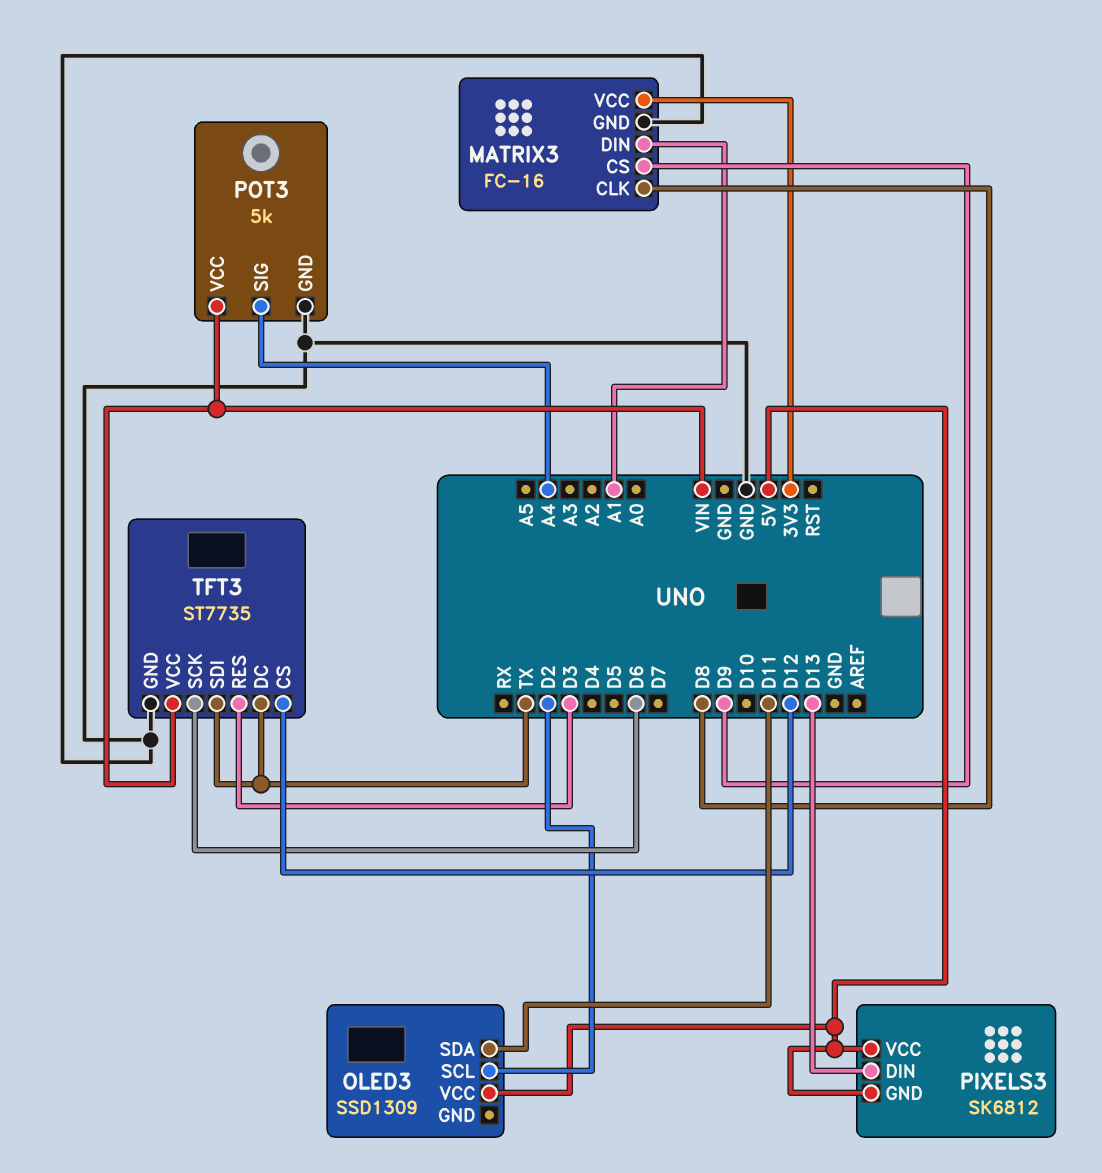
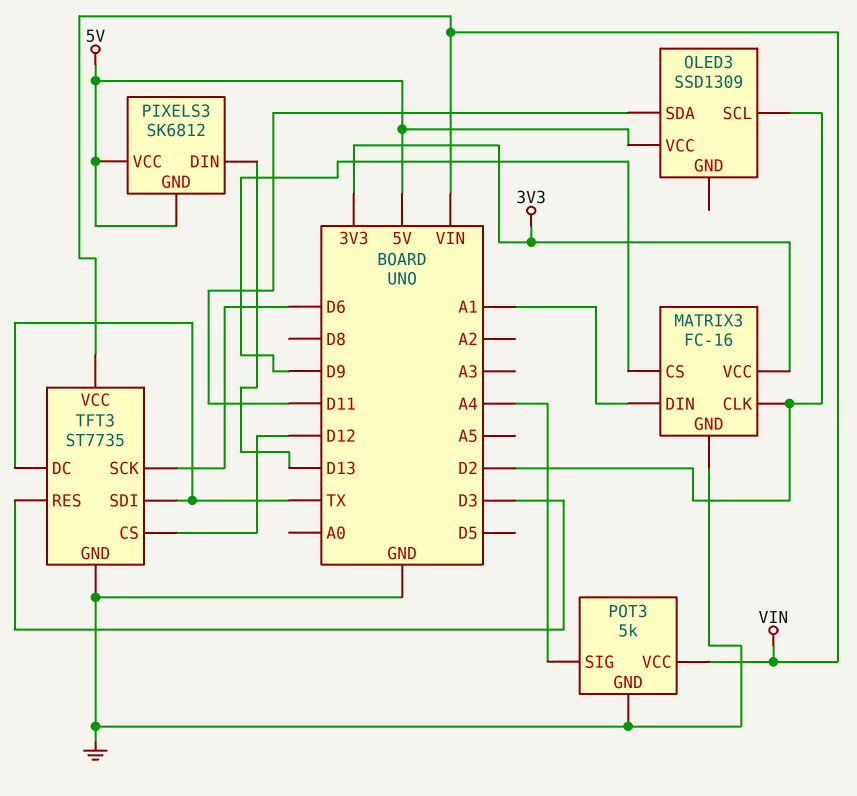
MATRIX3 pin CLK: D8 -> D2

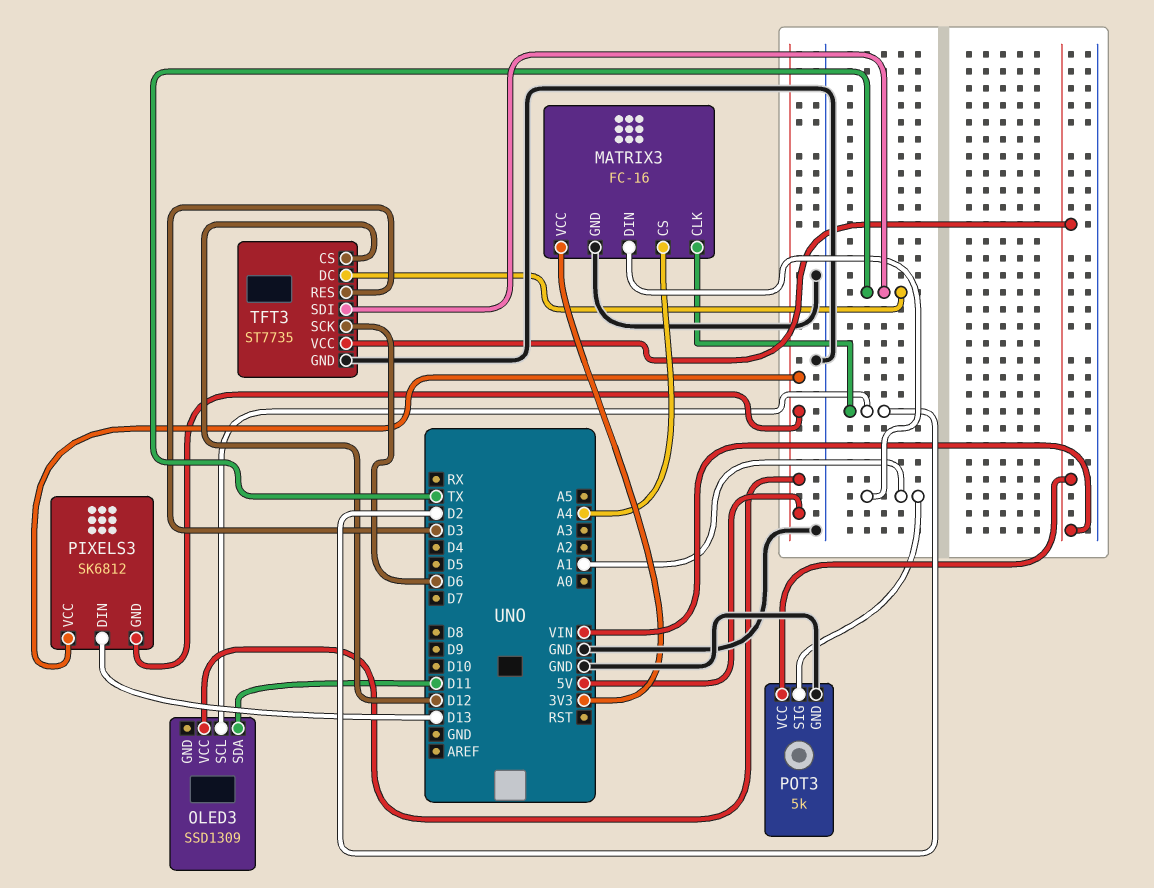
MATRIX3 pin CS: D9 -> A4
POT3 pin SIG: A4 -> A1

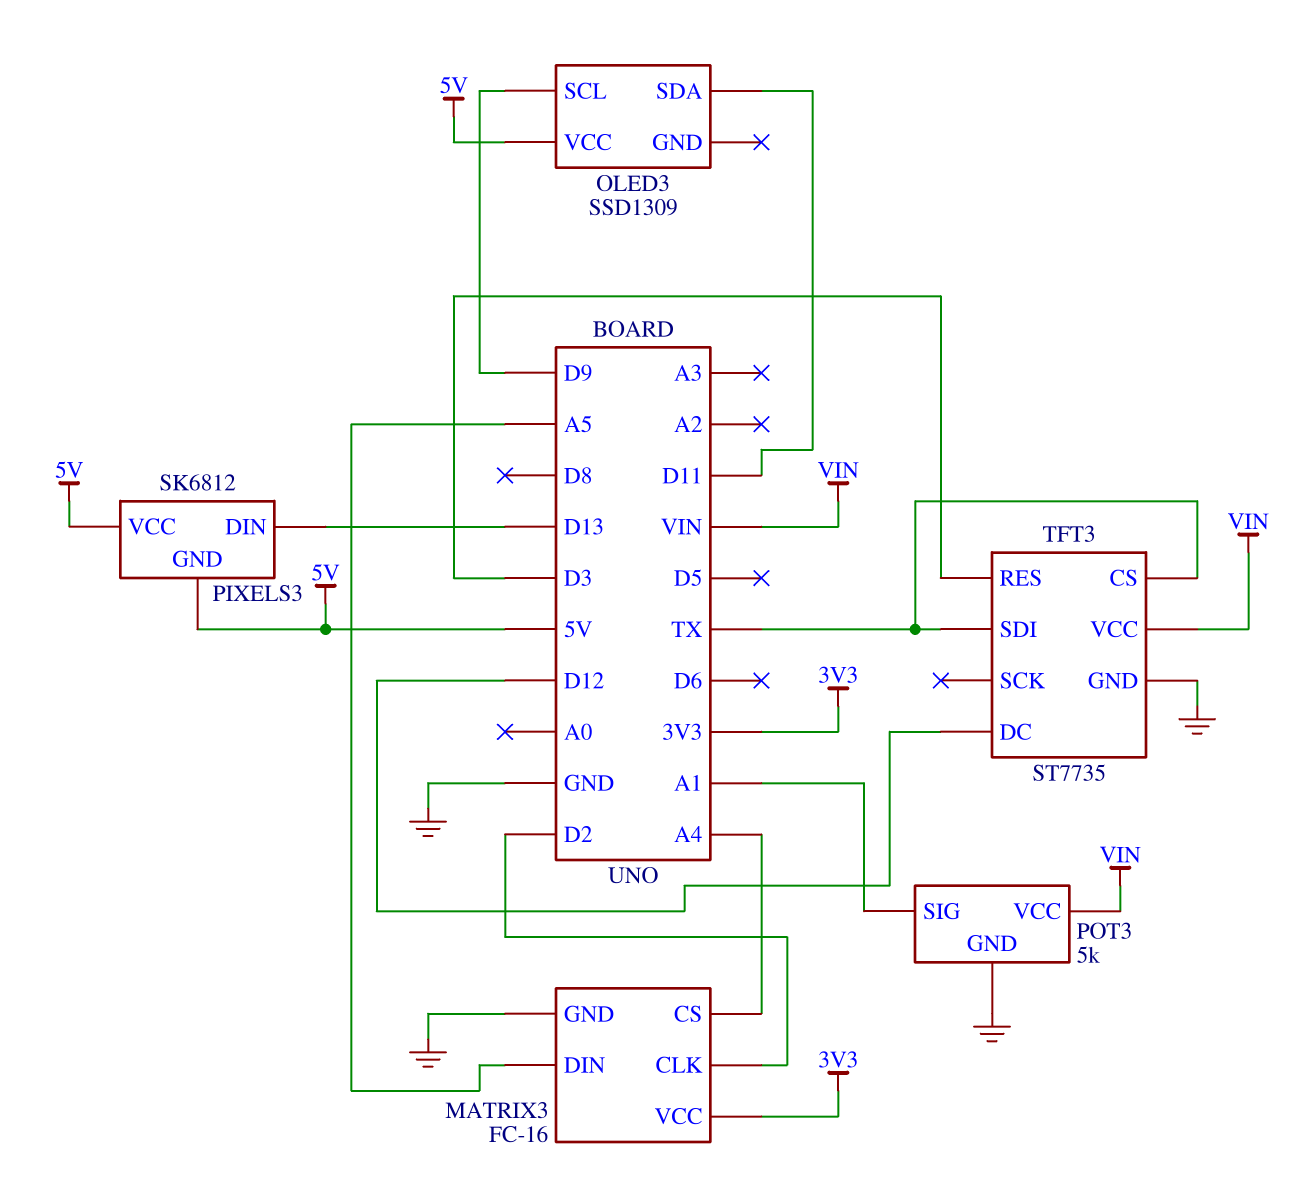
MATRIX3 pin DIN: A1 -> A5
OLED3 pin SCL: D2 -> D9
TFT3 pin CS: D12 -> TX
TFT3 pin DC: TX -> D12
TFT3 pin SCK: D6 -> none

